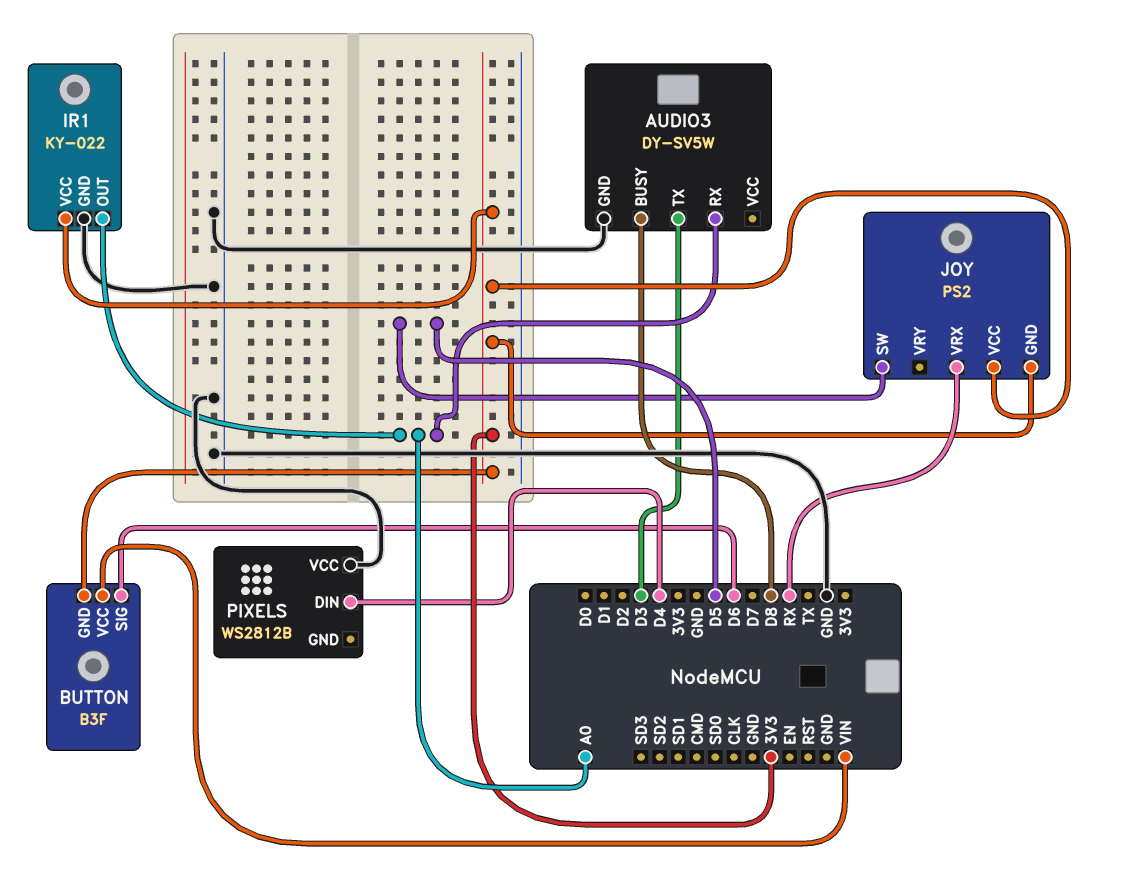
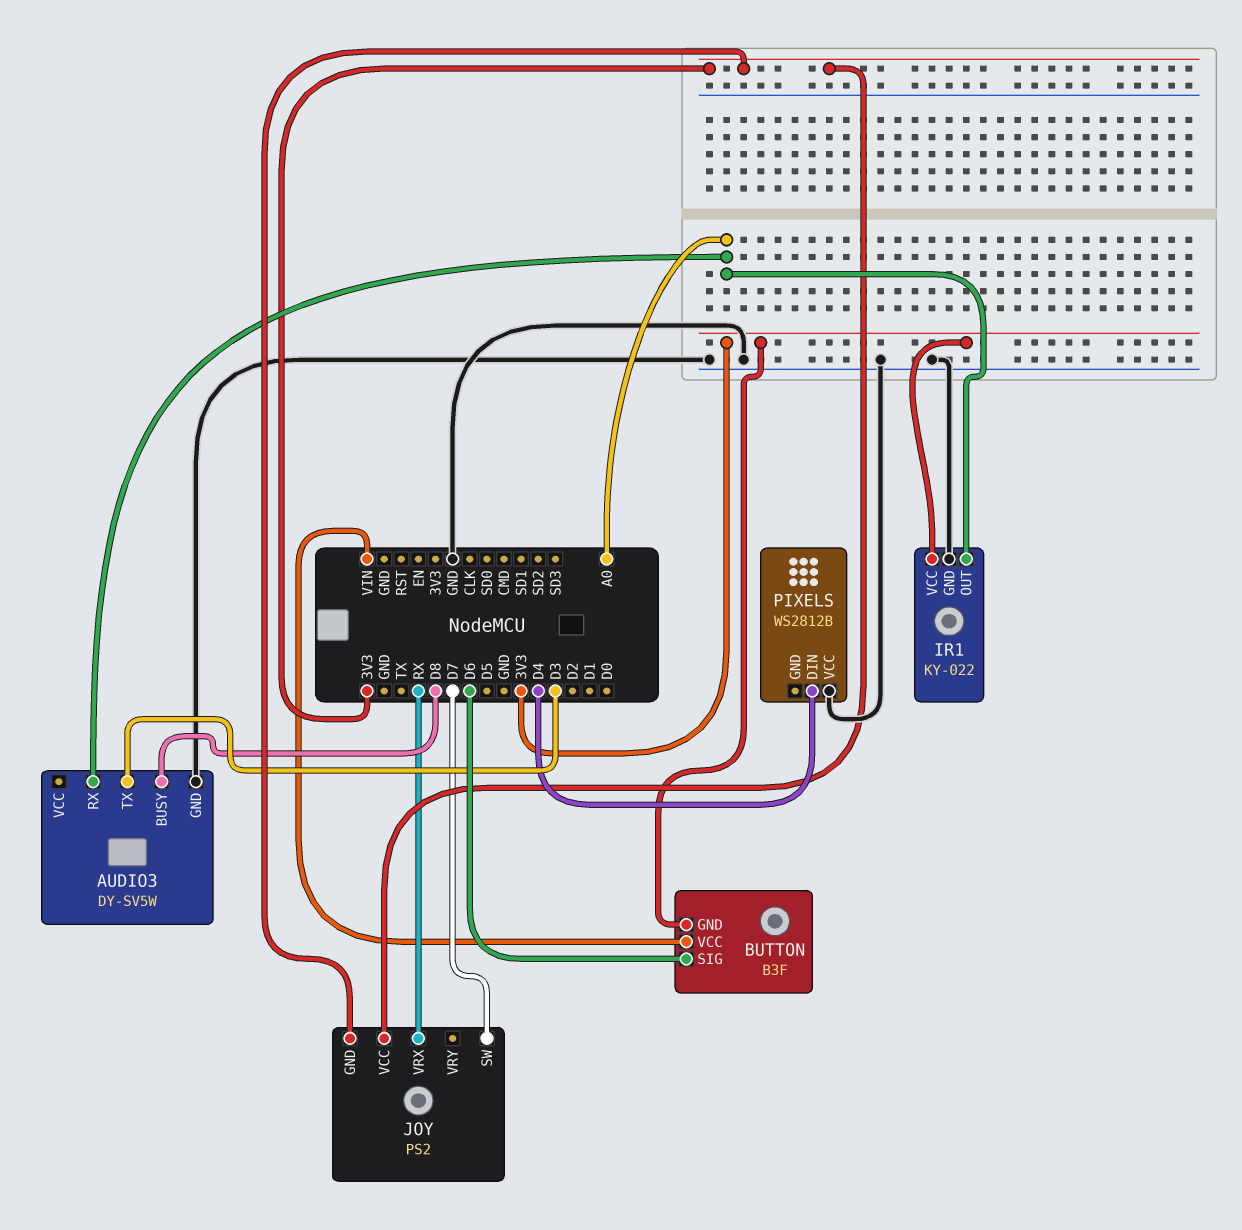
JOY pin SW: D5 -> D7

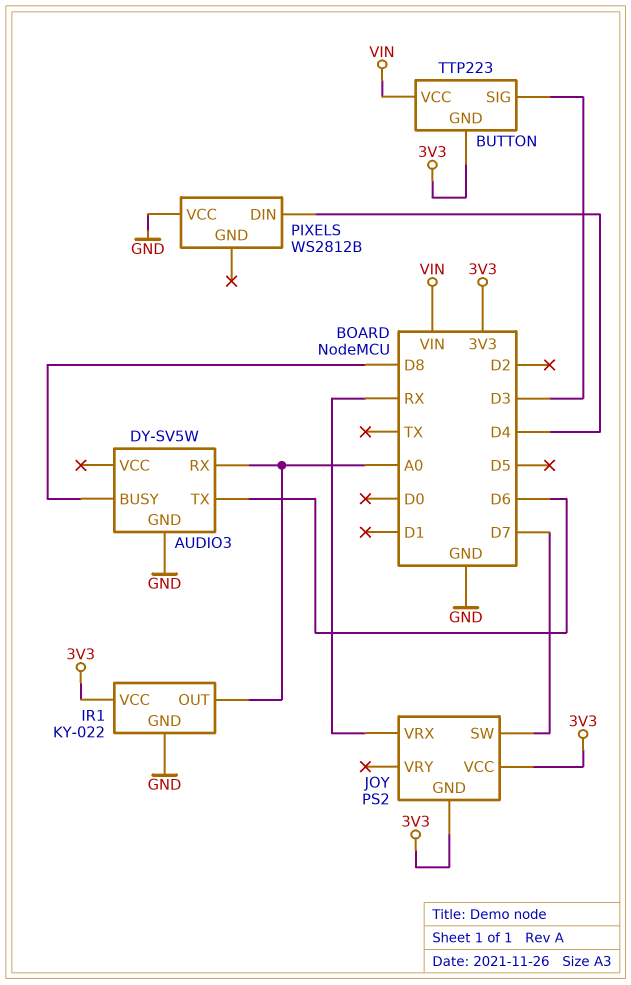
AUDIO3 pin TX: D3 -> D6
BUTTON: B3F -> TTP223
BUTTON pin SIG: D6 -> D3

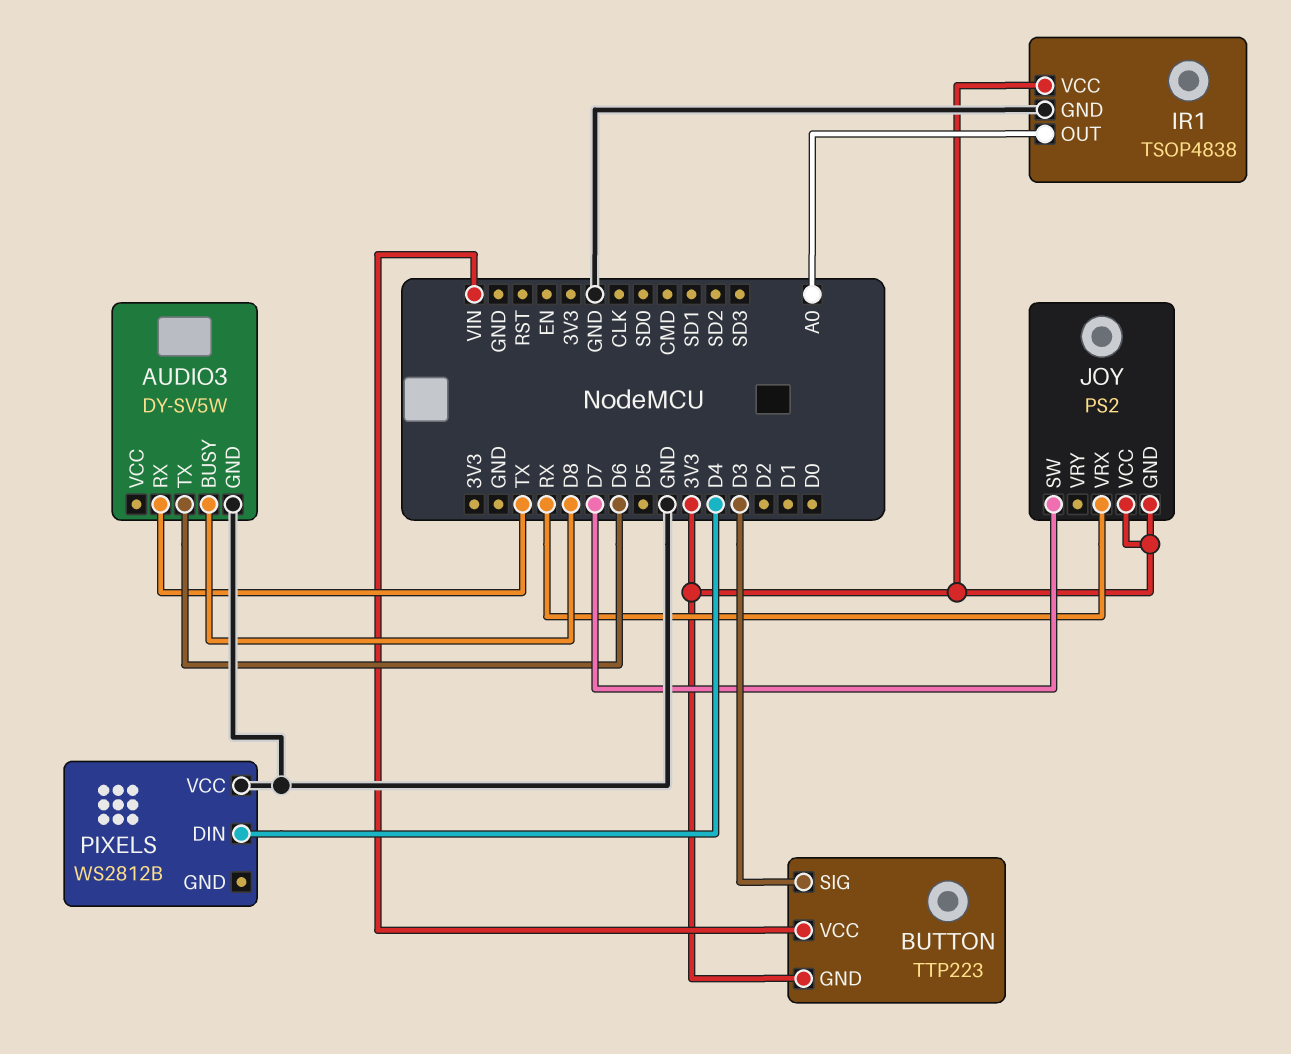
AUDIO3 pin RX: A0 -> TX
IR1: KY-022 -> TSOP4838

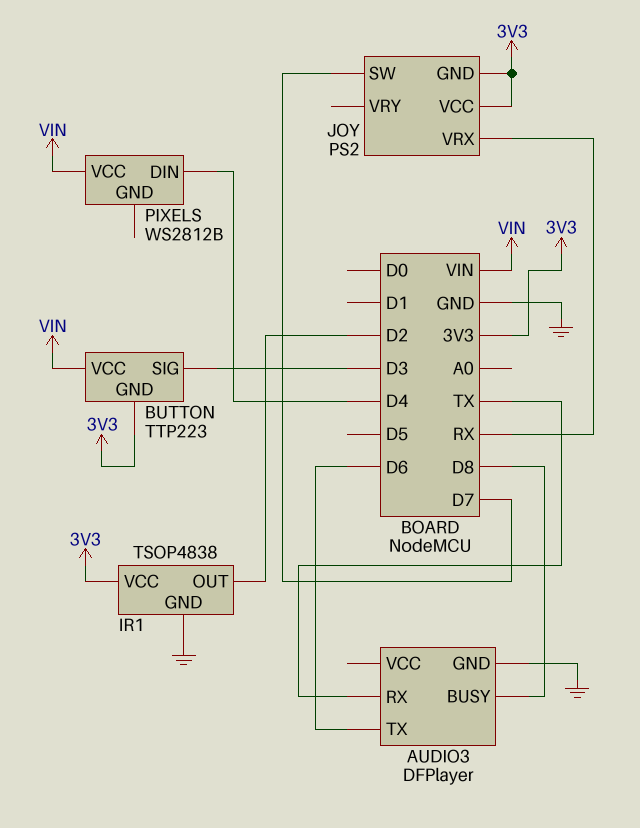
AUDIO3: DY-SV5W -> DFPlayer
IR1 pin OUT: A0 -> D2
PIXELS pin VCC: GND -> VIN

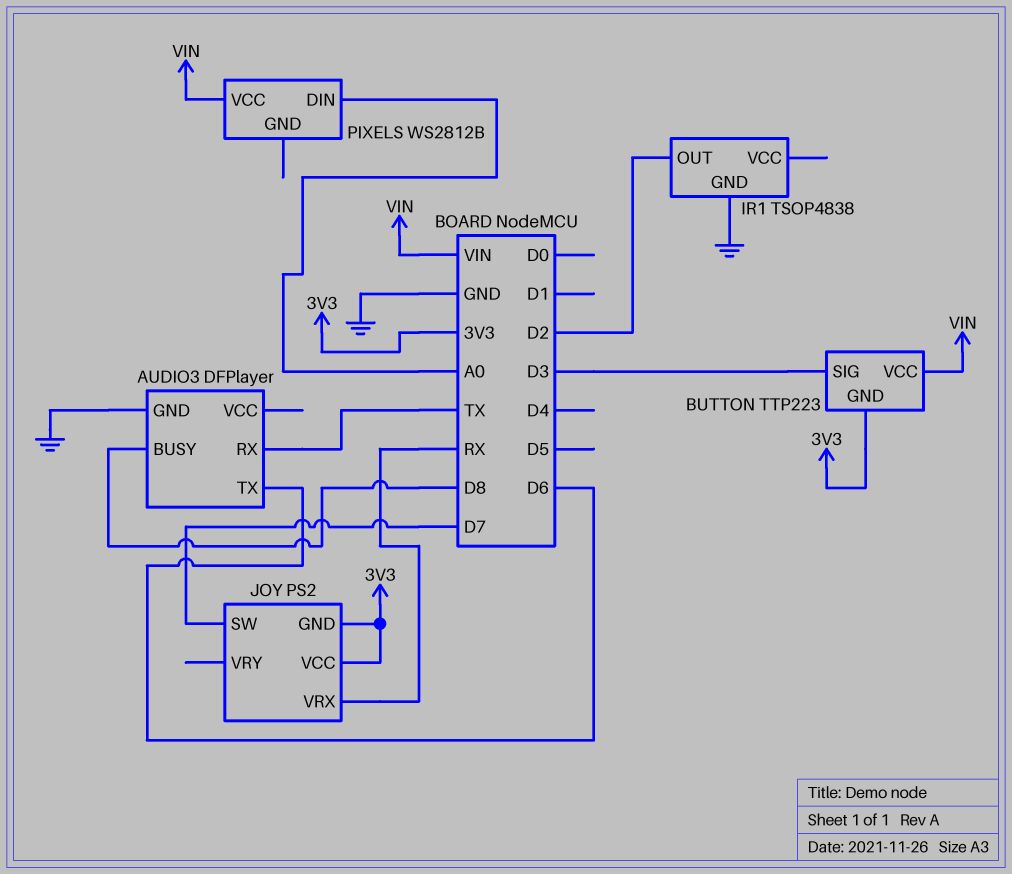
IR1 pin VCC: 3V3 -> none
PIXELS pin DIN: D4 -> A0

